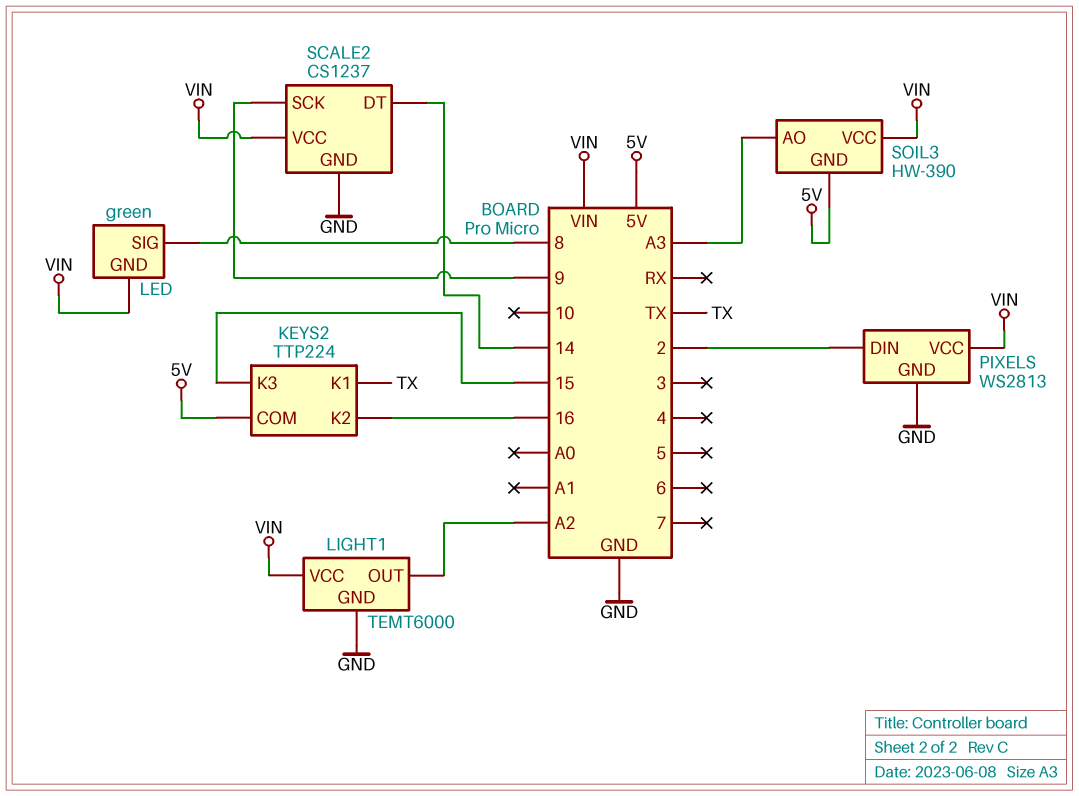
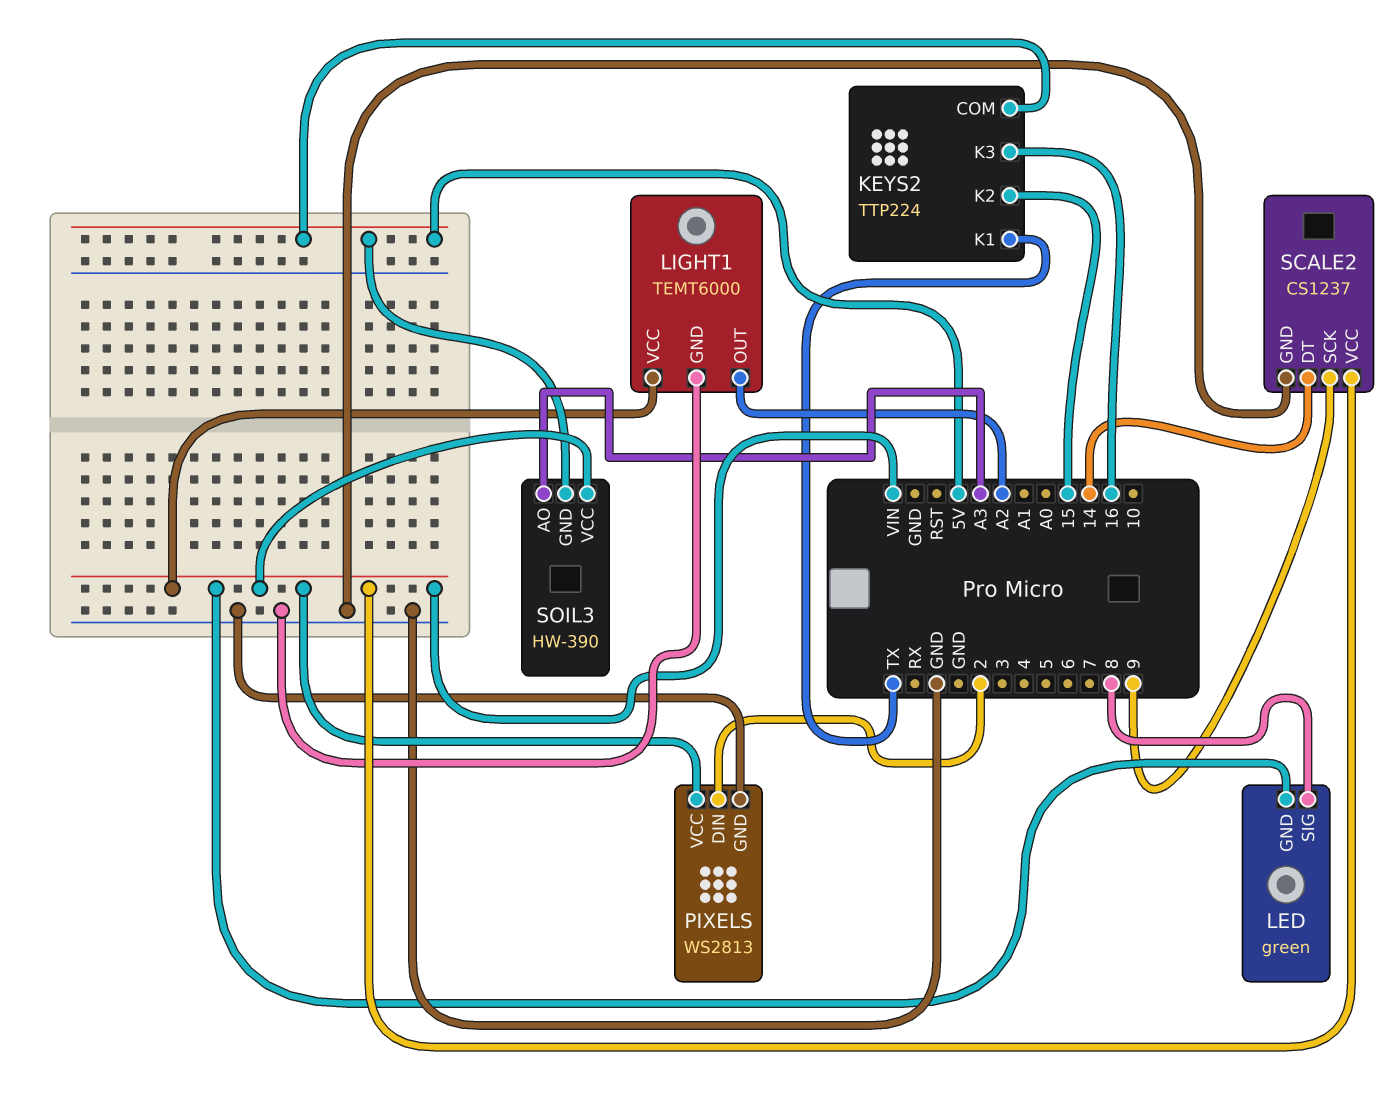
KEYS2 pin K2: 16 -> 15
KEYS2 pin K3: 15 -> 16

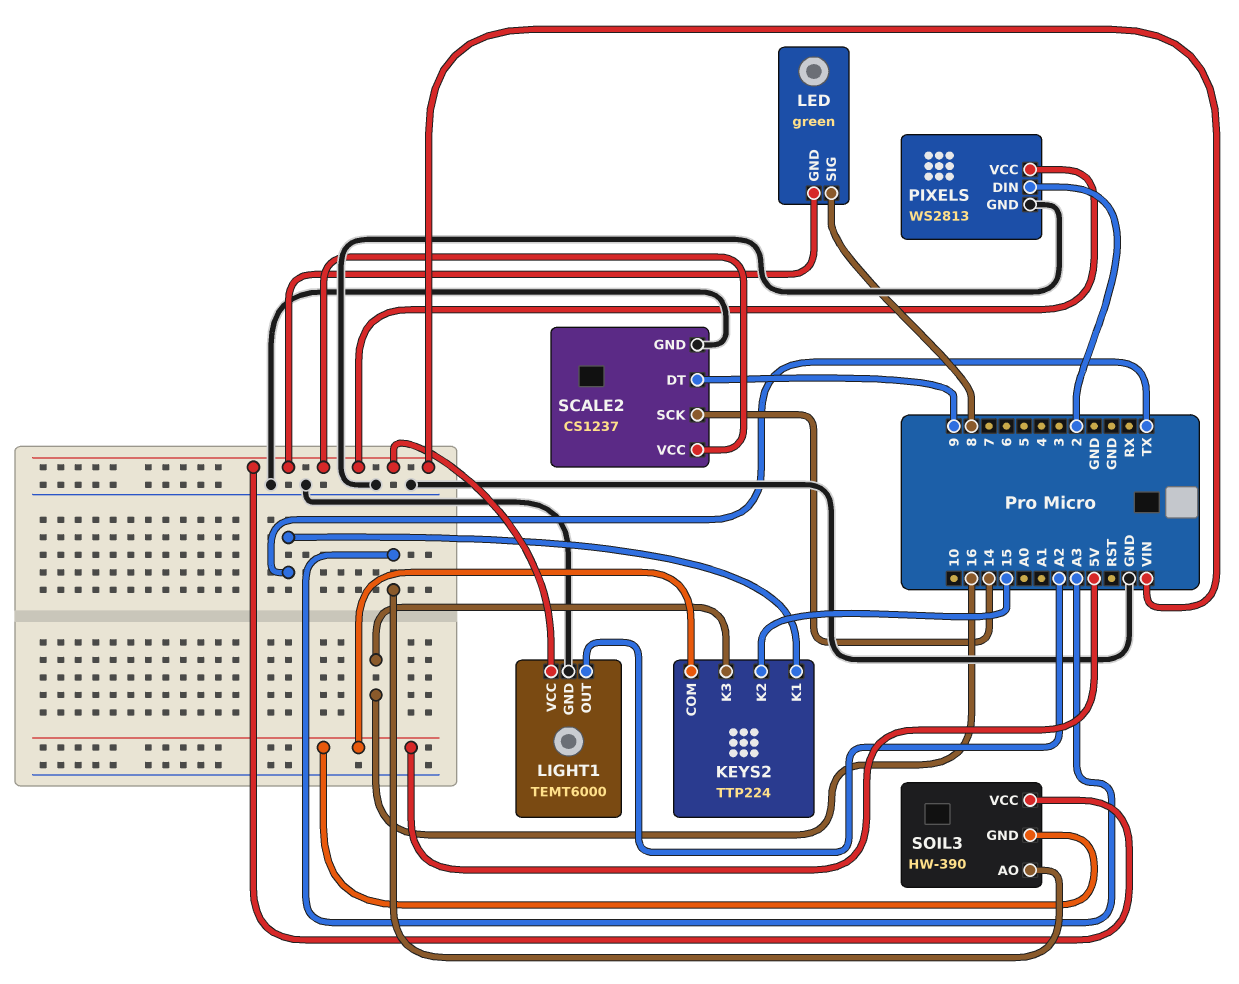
SCALE2 pin DT: 14 -> 9
SCALE2 pin SCK: 9 -> 14

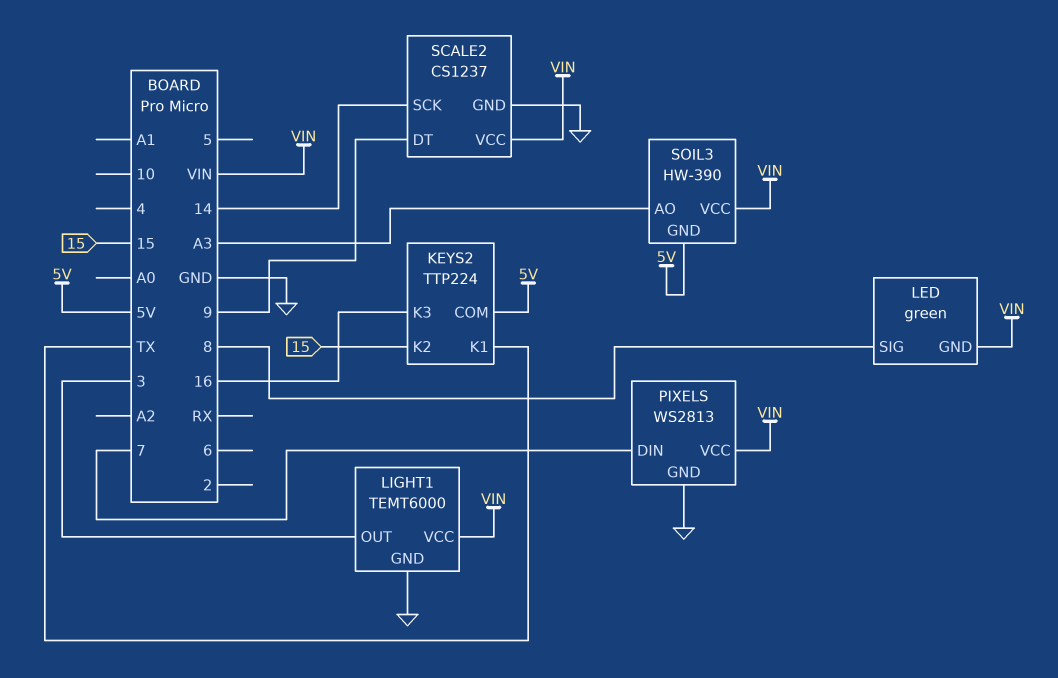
LIGHT1 pin OUT: A2 -> 3
PIXELS pin DIN: 2 -> 7

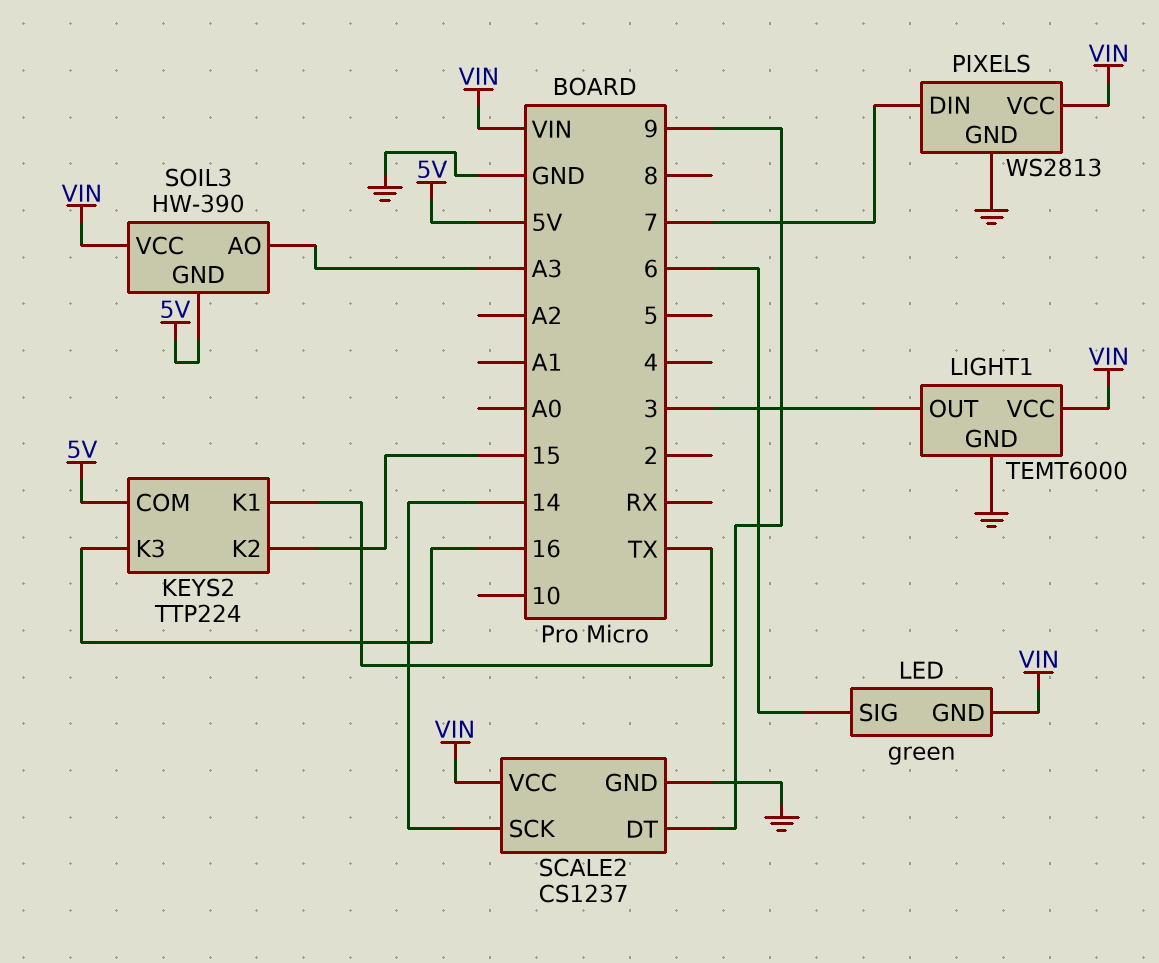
LED pin SIG: 8 -> 6

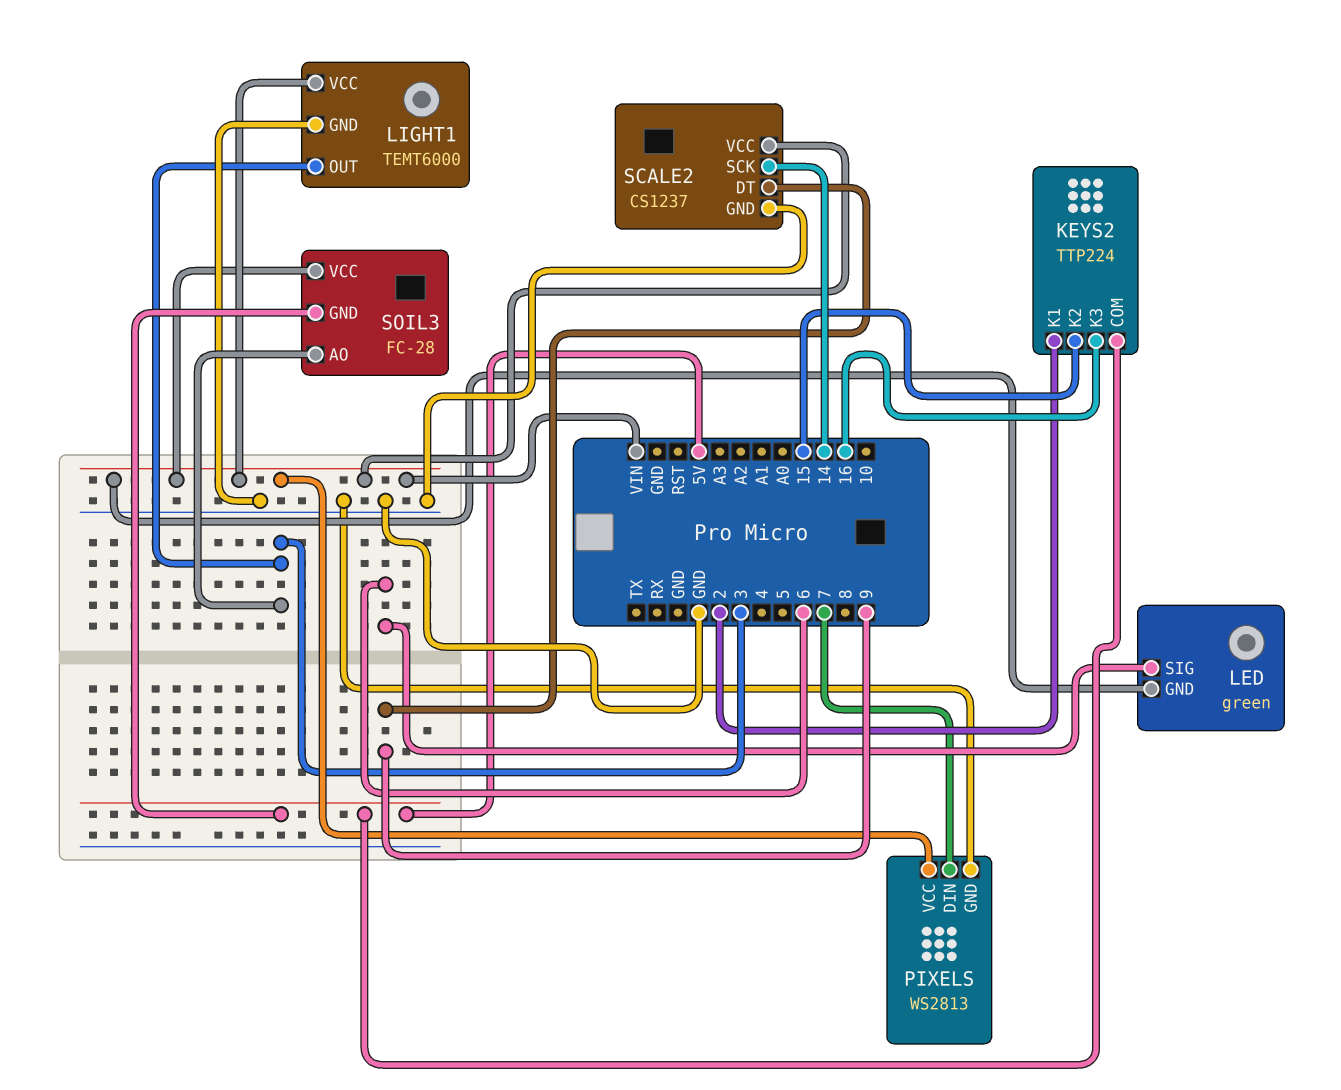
KEYS2 pin K1: TX -> 2
SOIL3: HW-390 -> FC-28
SOIL3 pin AO: A3 -> 3

